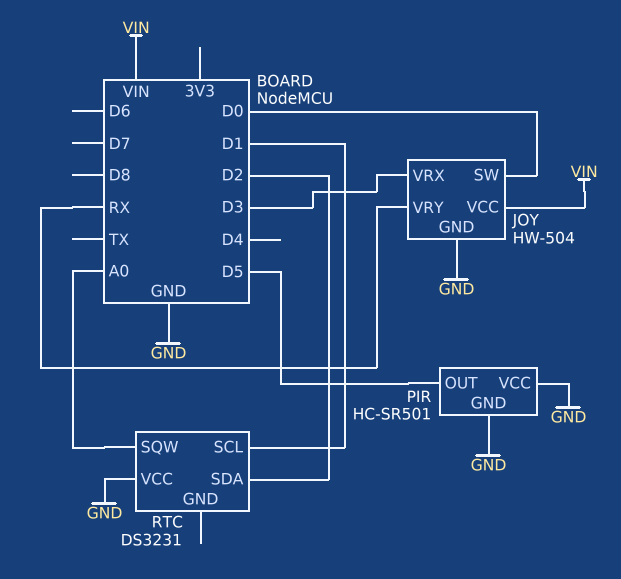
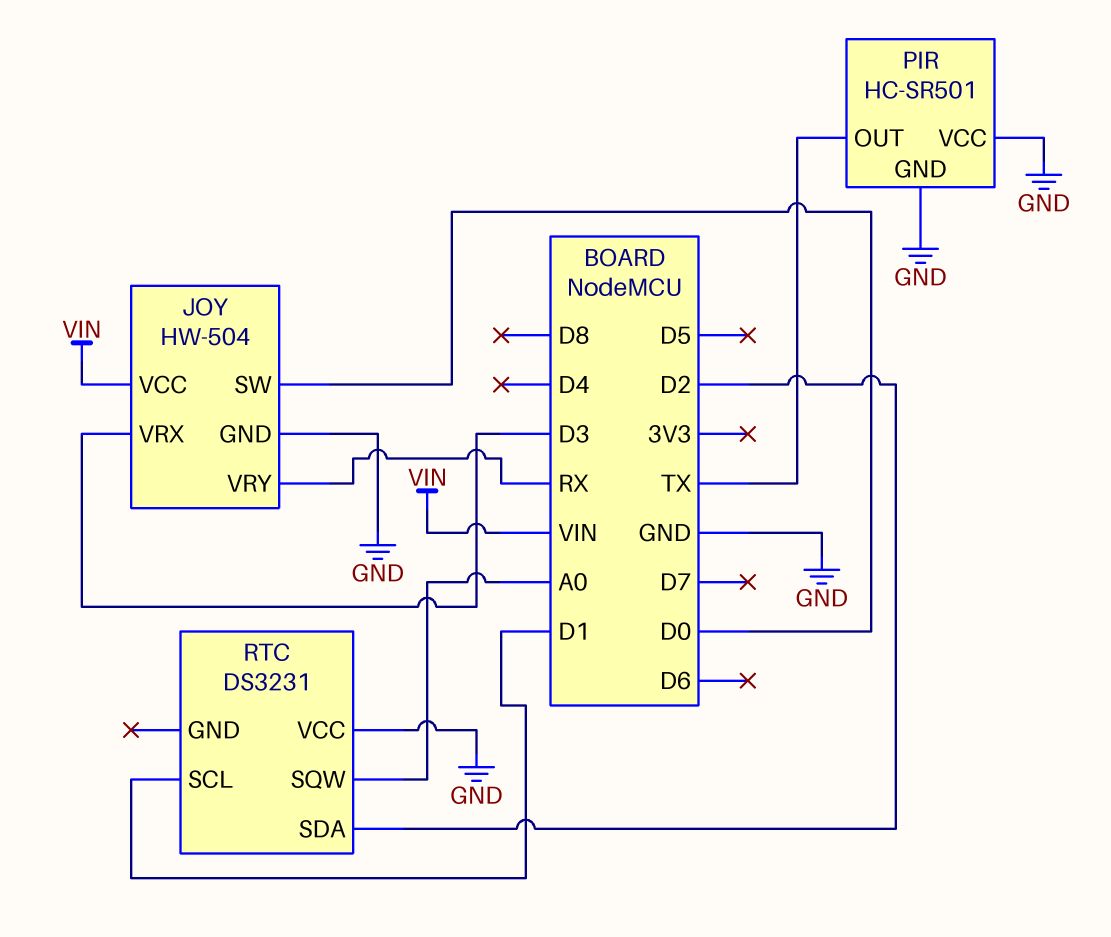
PIR pin OUT: D5 -> TX

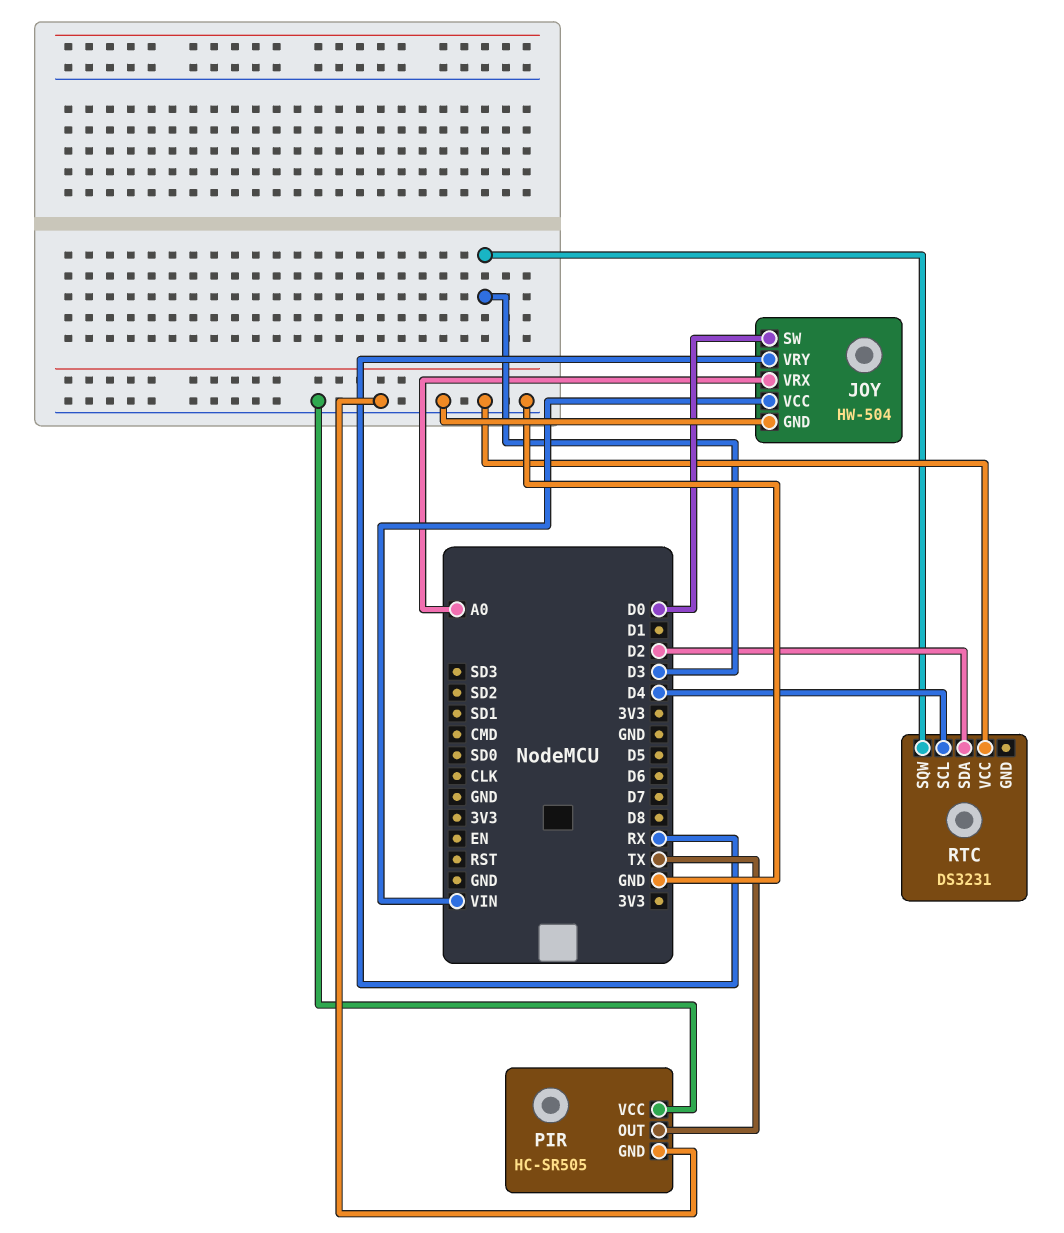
JOY pin VRX: D3 -> A0
PIR: HC-SR501 -> HC-SR505
RTC pin SCL: D1 -> D4
RTC pin SQW: A0 -> D3

